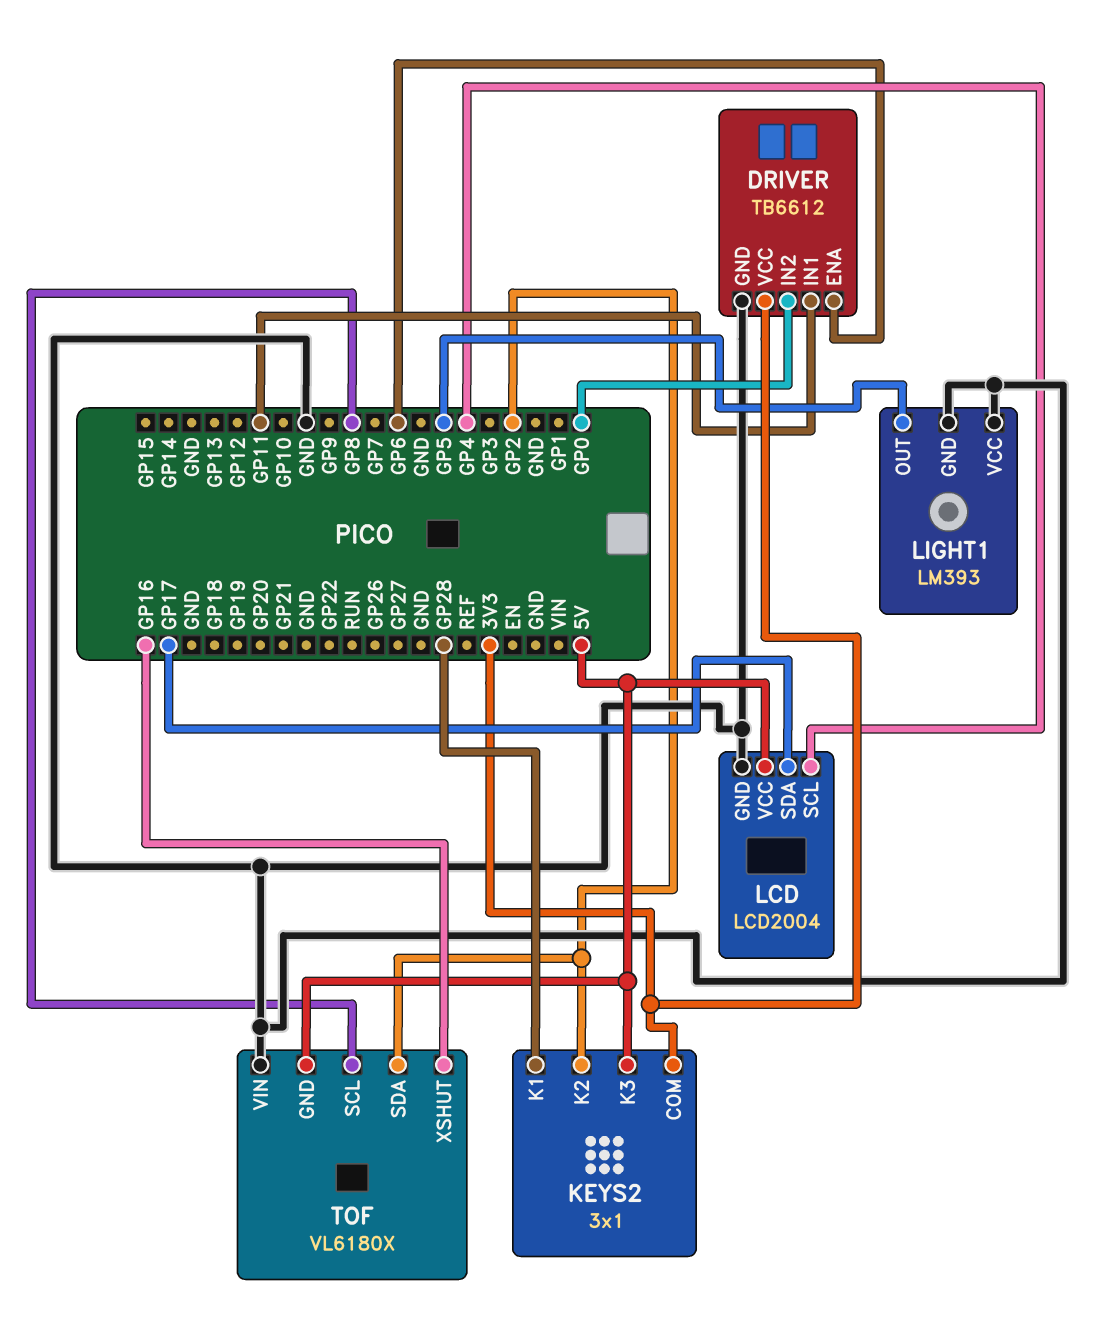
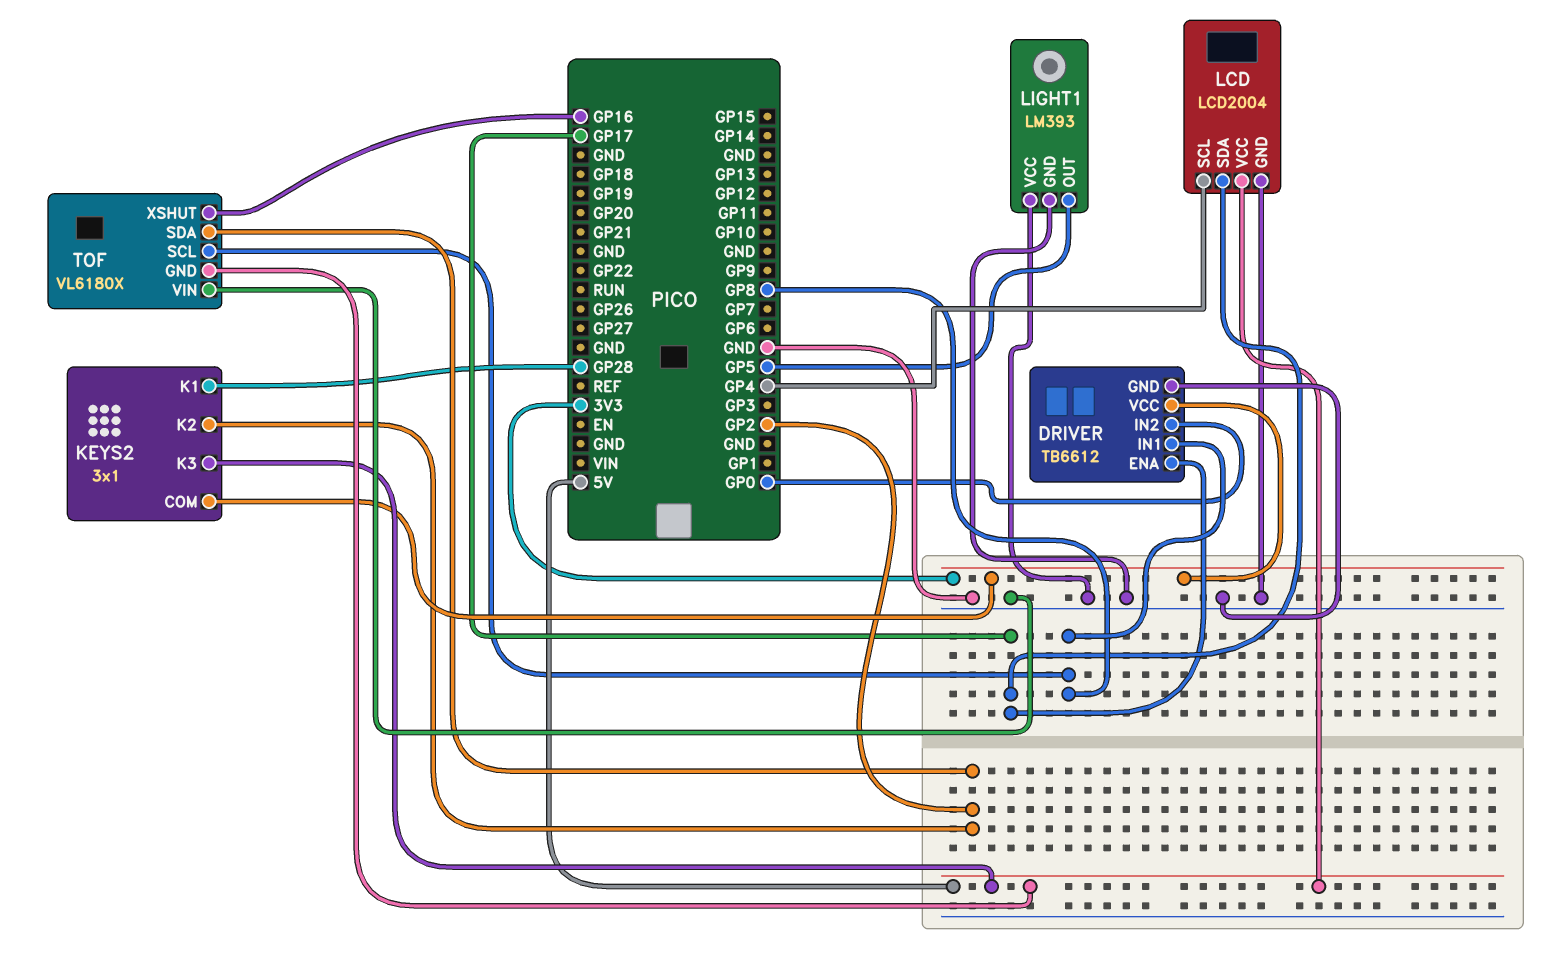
DRIVER pin ENA: GP6 -> GP17
DRIVER pin IN1: GP11 -> GP8

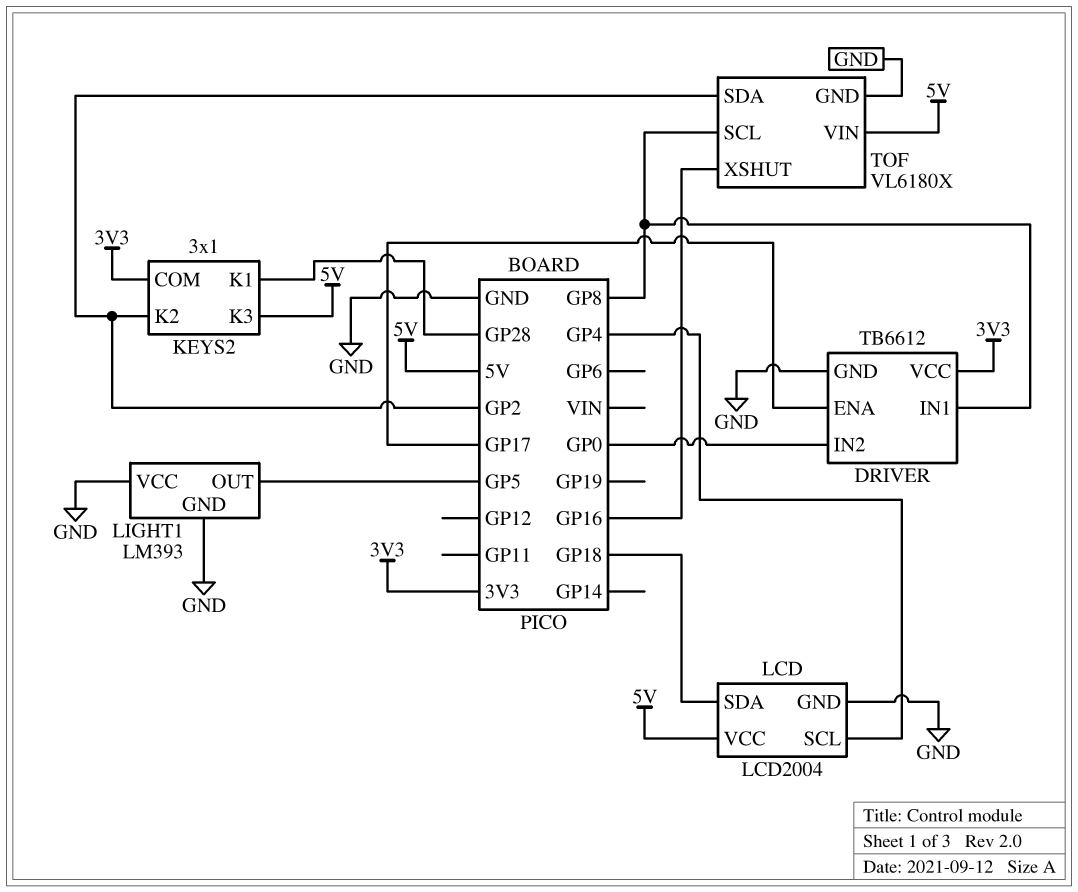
LCD pin SDA: GP17 -> GP18
TOF pin GND: 5V -> GND
TOF pin VIN: GND -> 5V

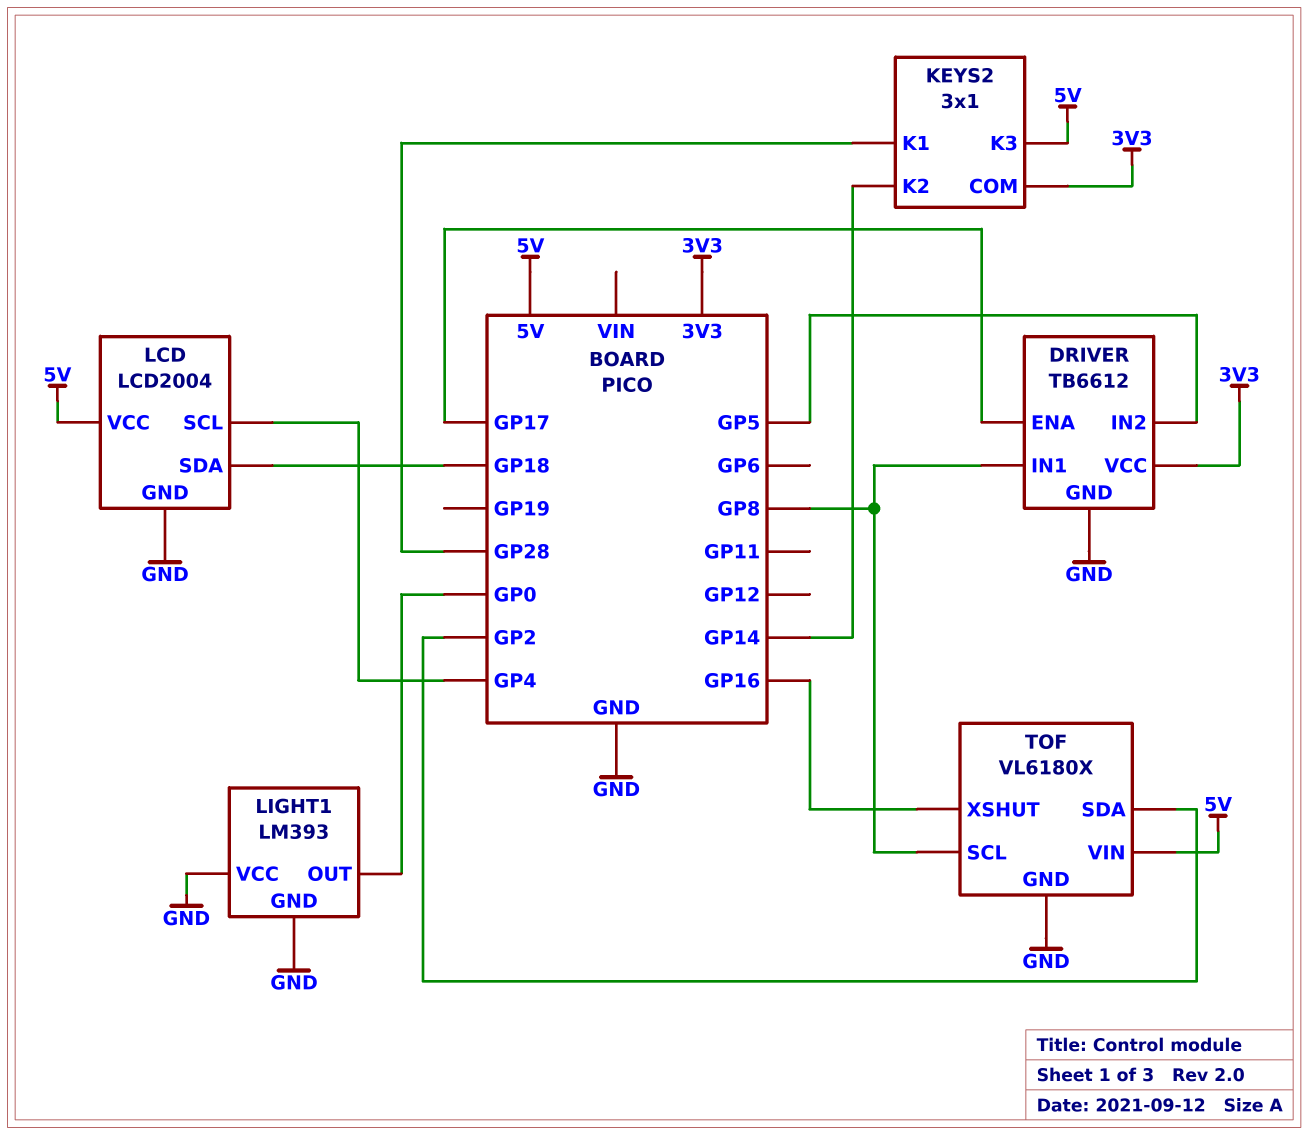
DRIVER pin IN2: GP0 -> GP5
KEYS2 pin K2: GP2 -> GP14
LIGHT1 pin OUT: GP5 -> GP0

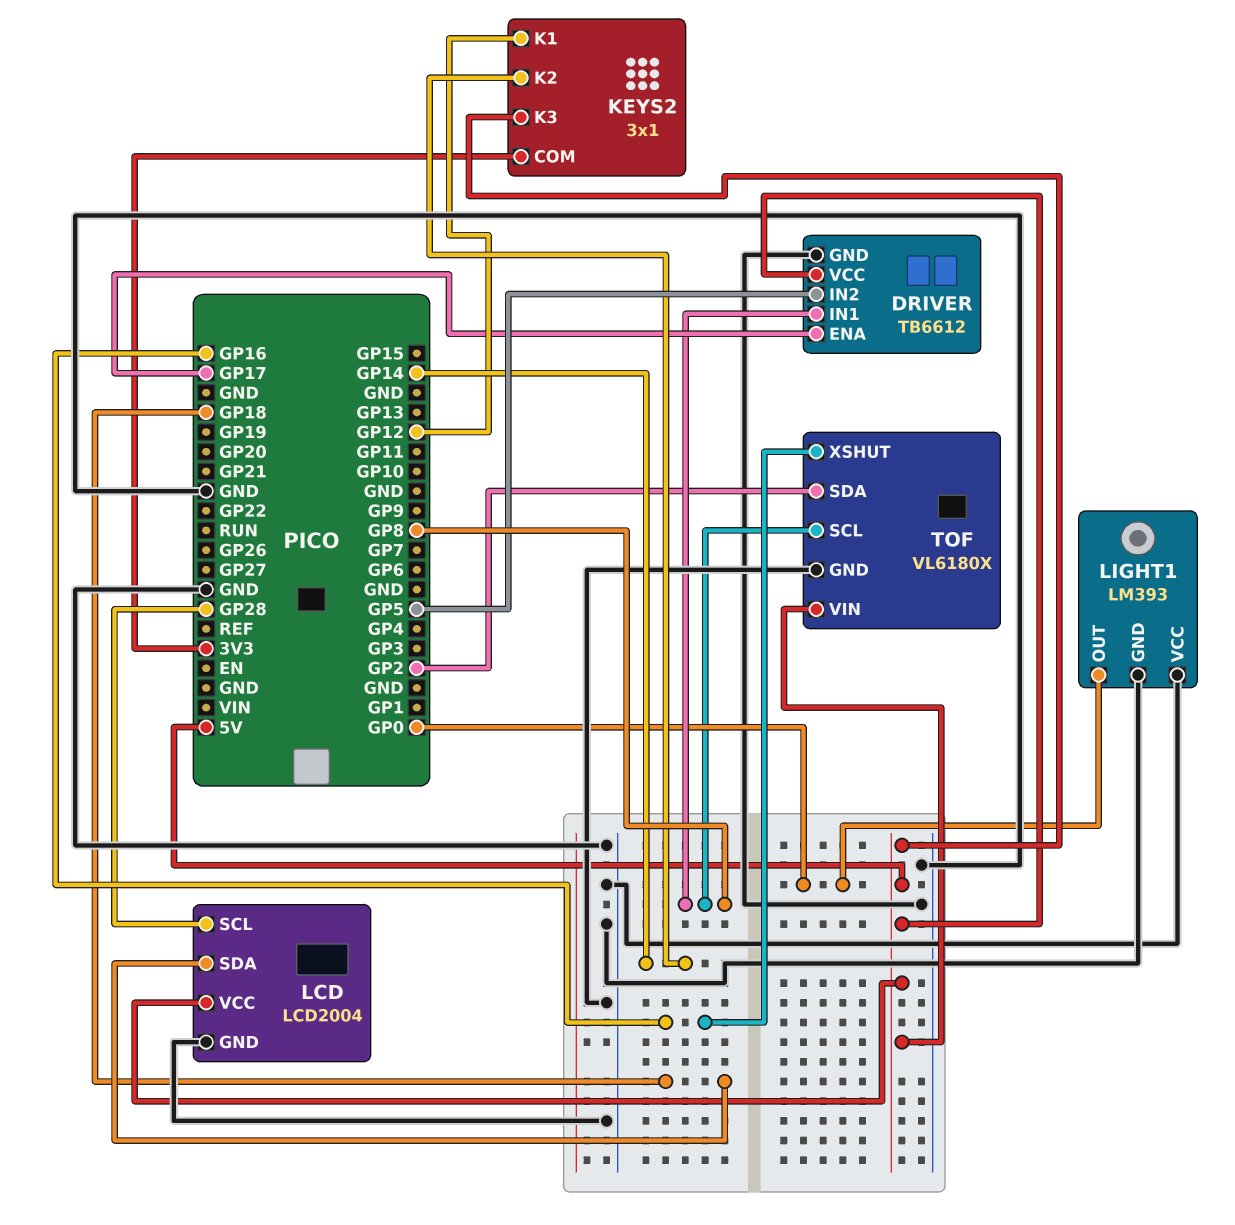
DRIVER pin VCC: 3V3 -> 5V
KEYS2 pin K1: GP28 -> GP12
LCD pin SCL: GP4 -> GP28

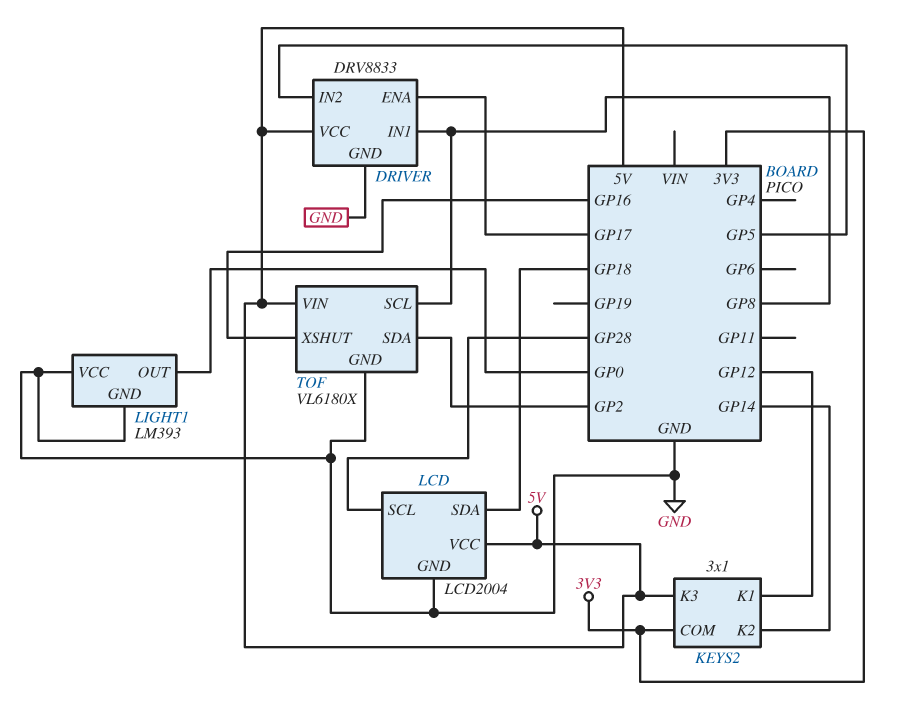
DRIVER: TB6612 -> DRV8833

